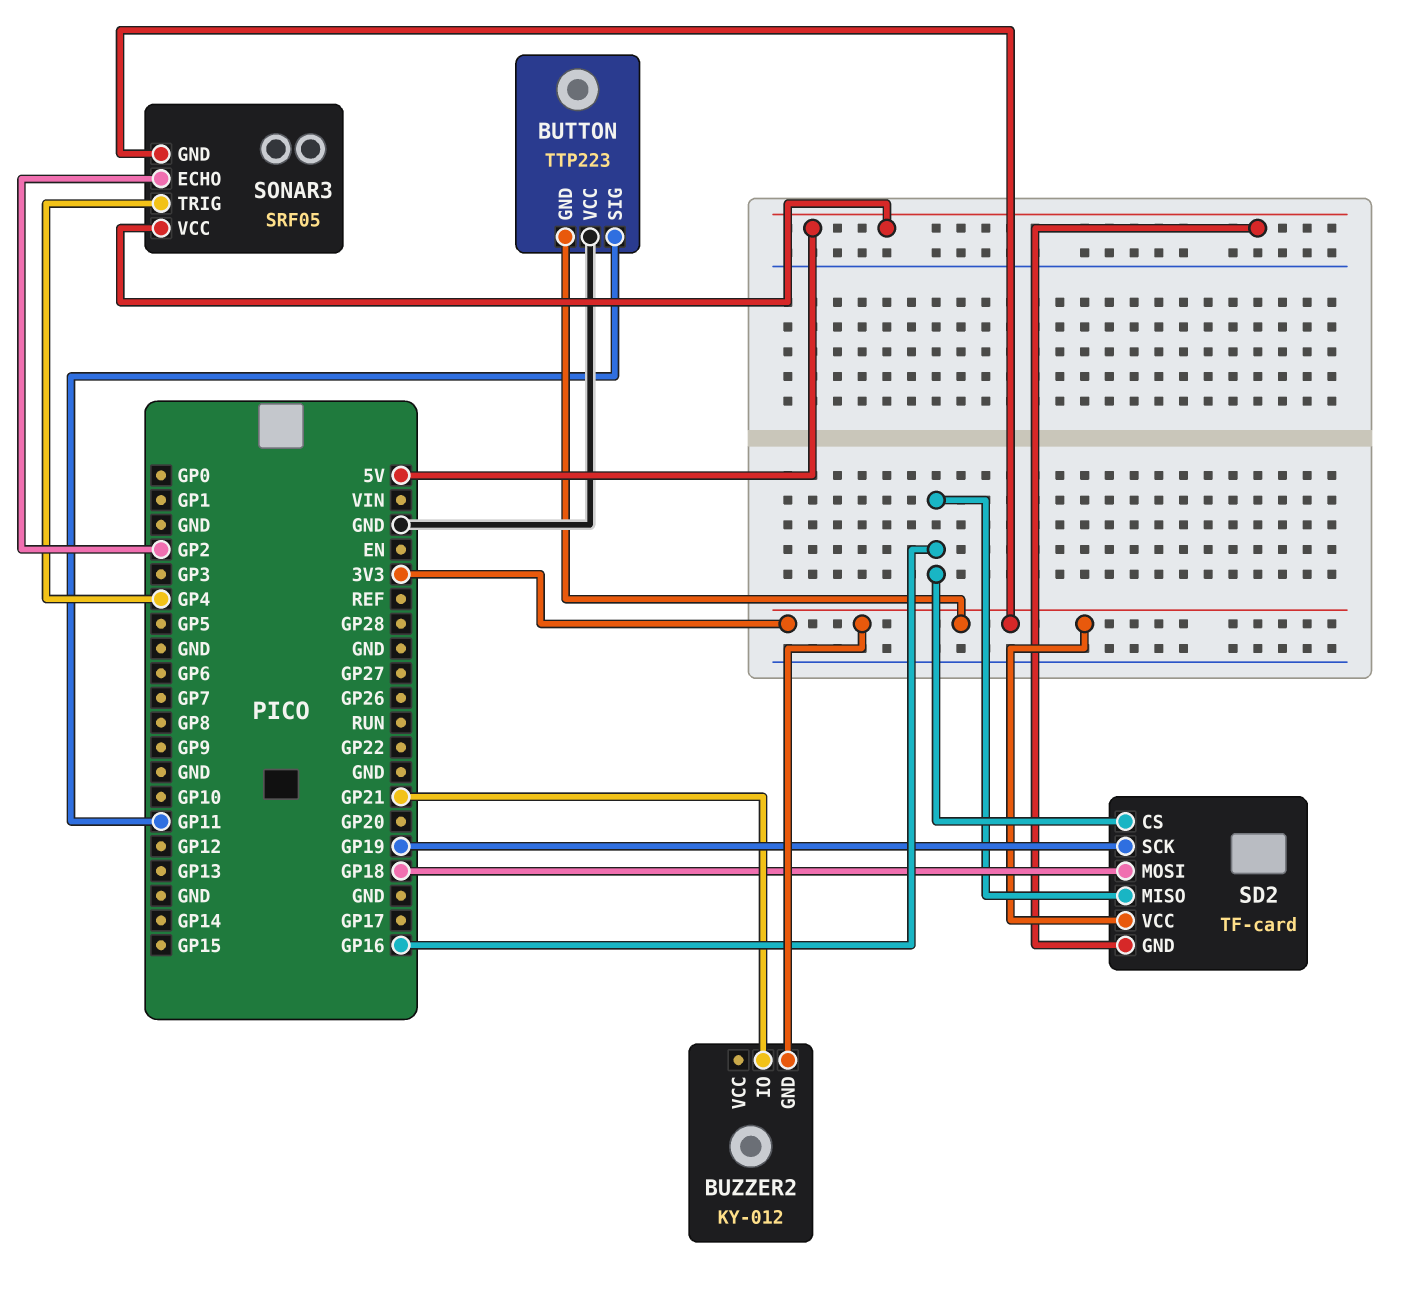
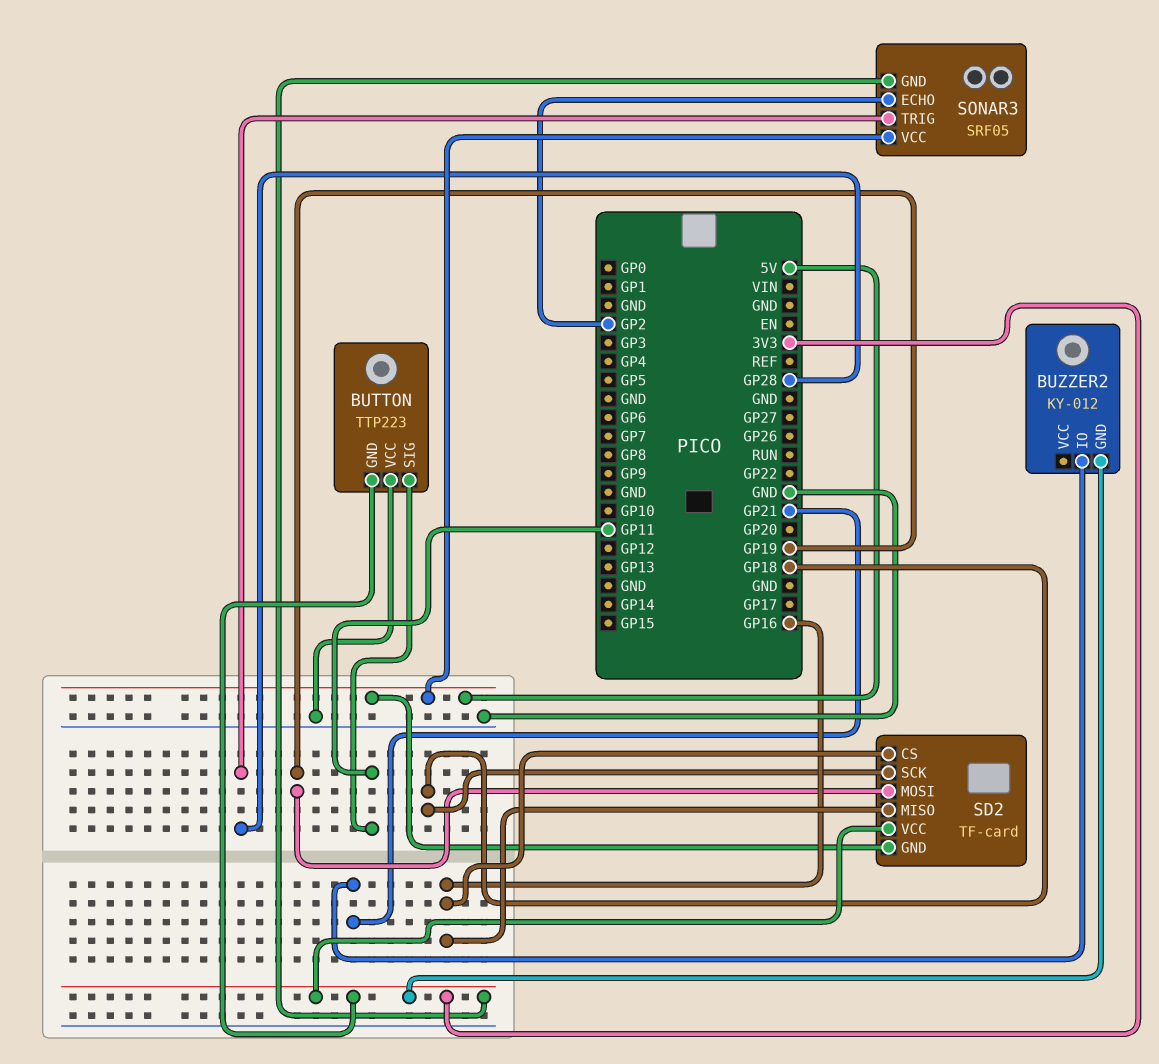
SD2 pin MOSI: GP18 -> GP19
SD2 pin SCK: GP19 -> GP18
SONAR3 pin TRIG: GP4 -> GP28

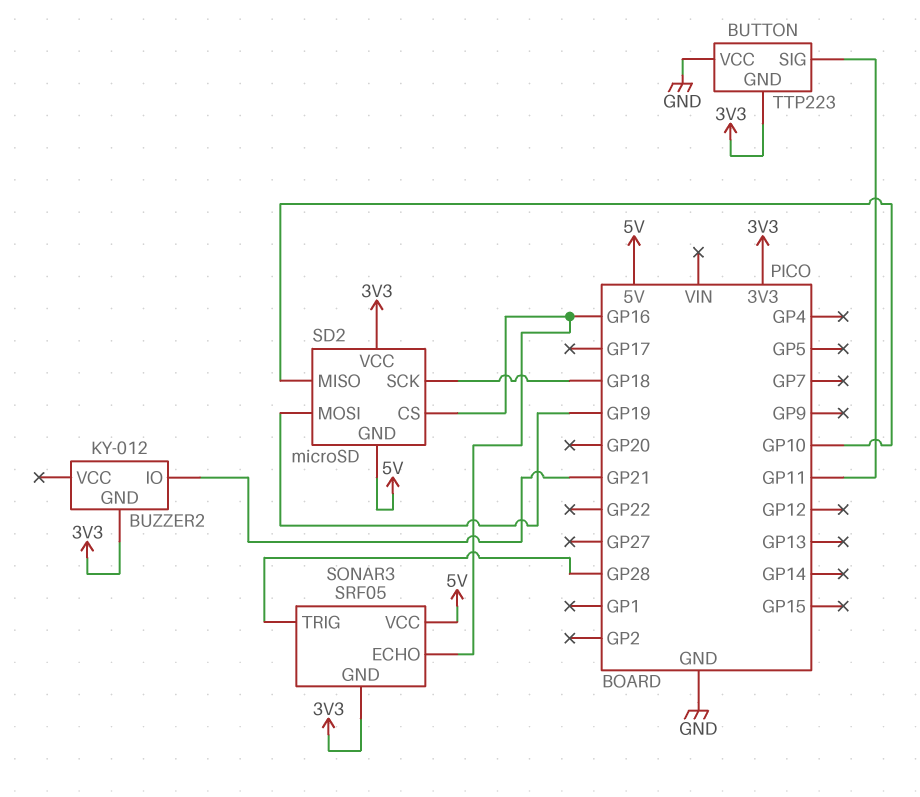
SD2: TF-card -> microSD
SD2 pin MISO: GP16 -> GP10
SONAR3 pin ECHO: GP2 -> GP16

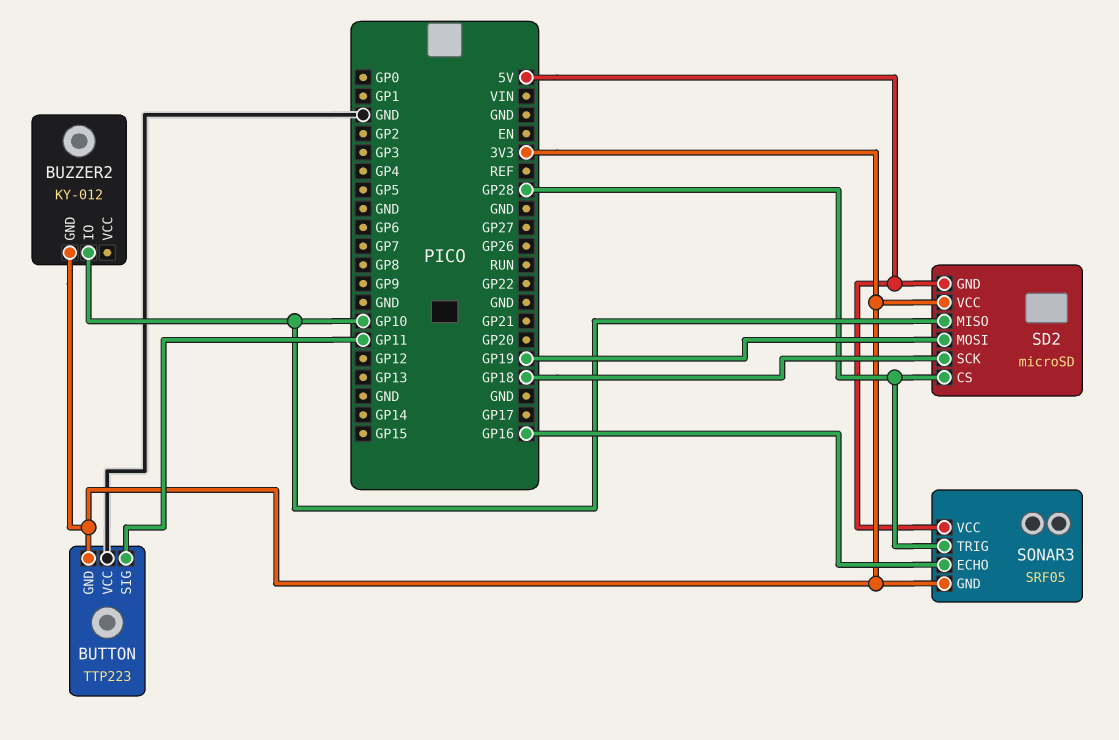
BUZZER2 pin IO: GP21 -> GP10
SD2 pin CS: GP16 -> GP28

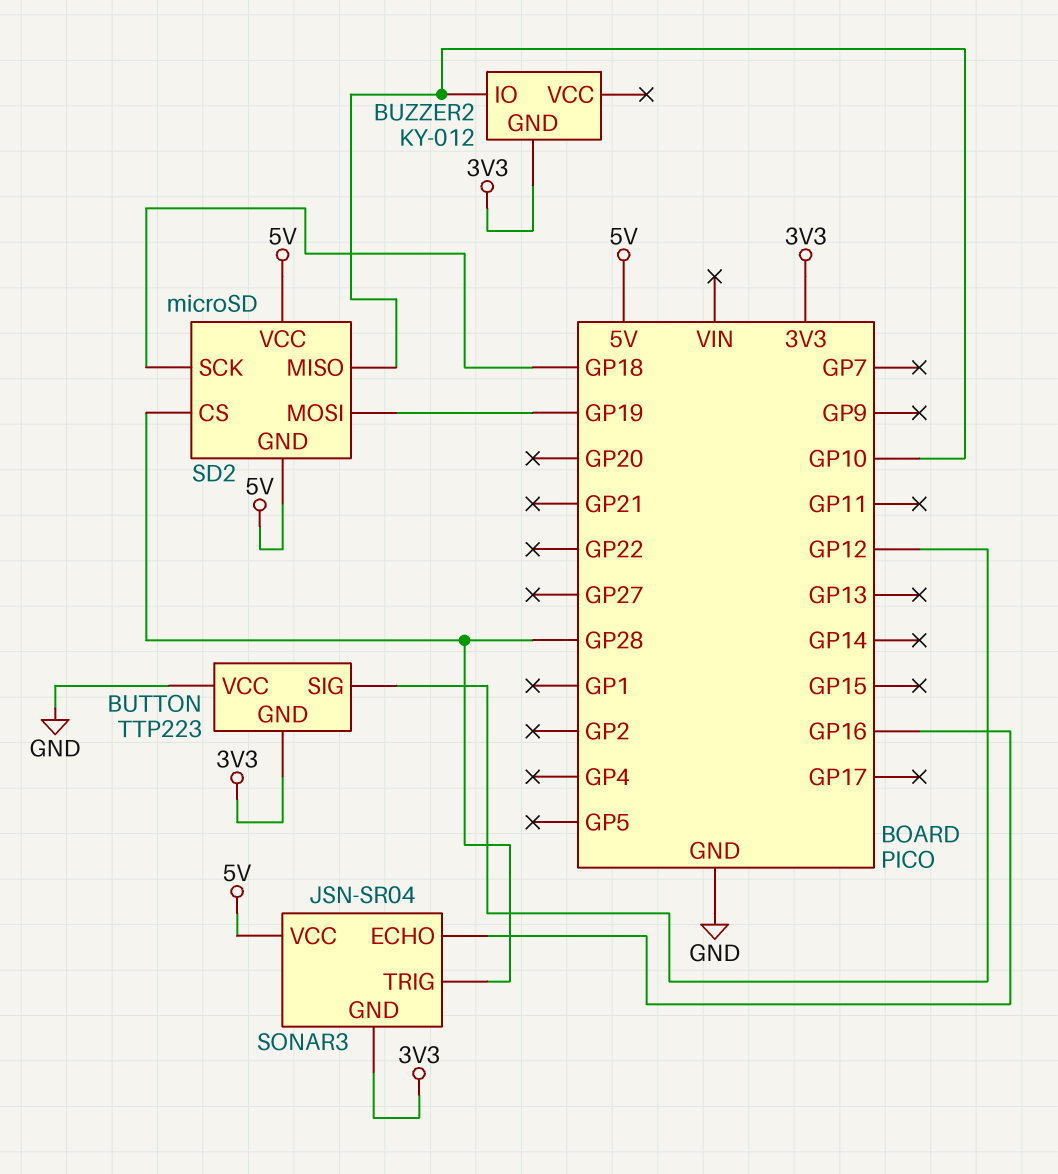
BUTTON pin SIG: GP11 -> GP12
SD2 pin VCC: 3V3 -> 5V
SONAR3: SRF05 -> JSN-SR04

